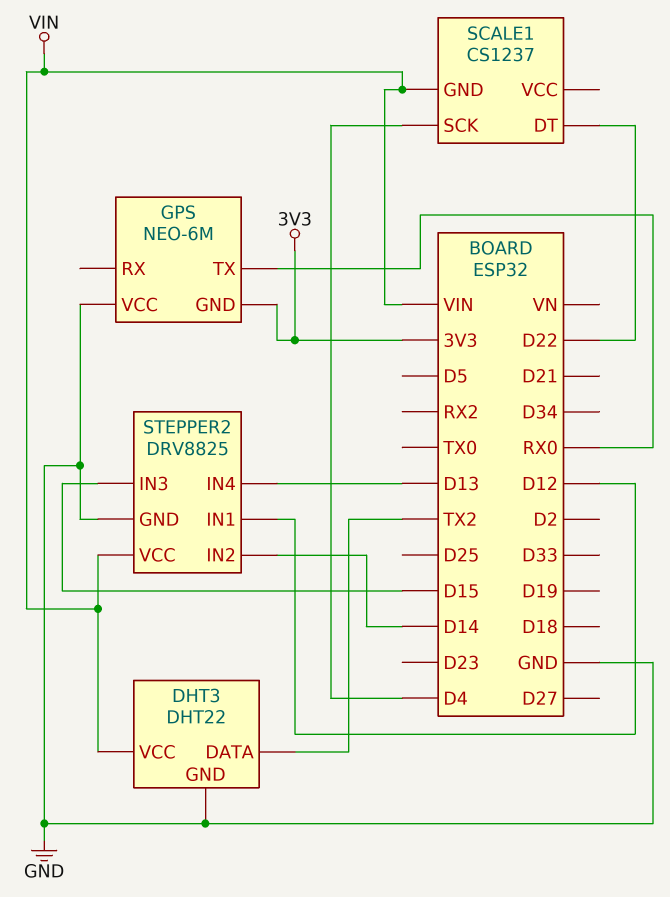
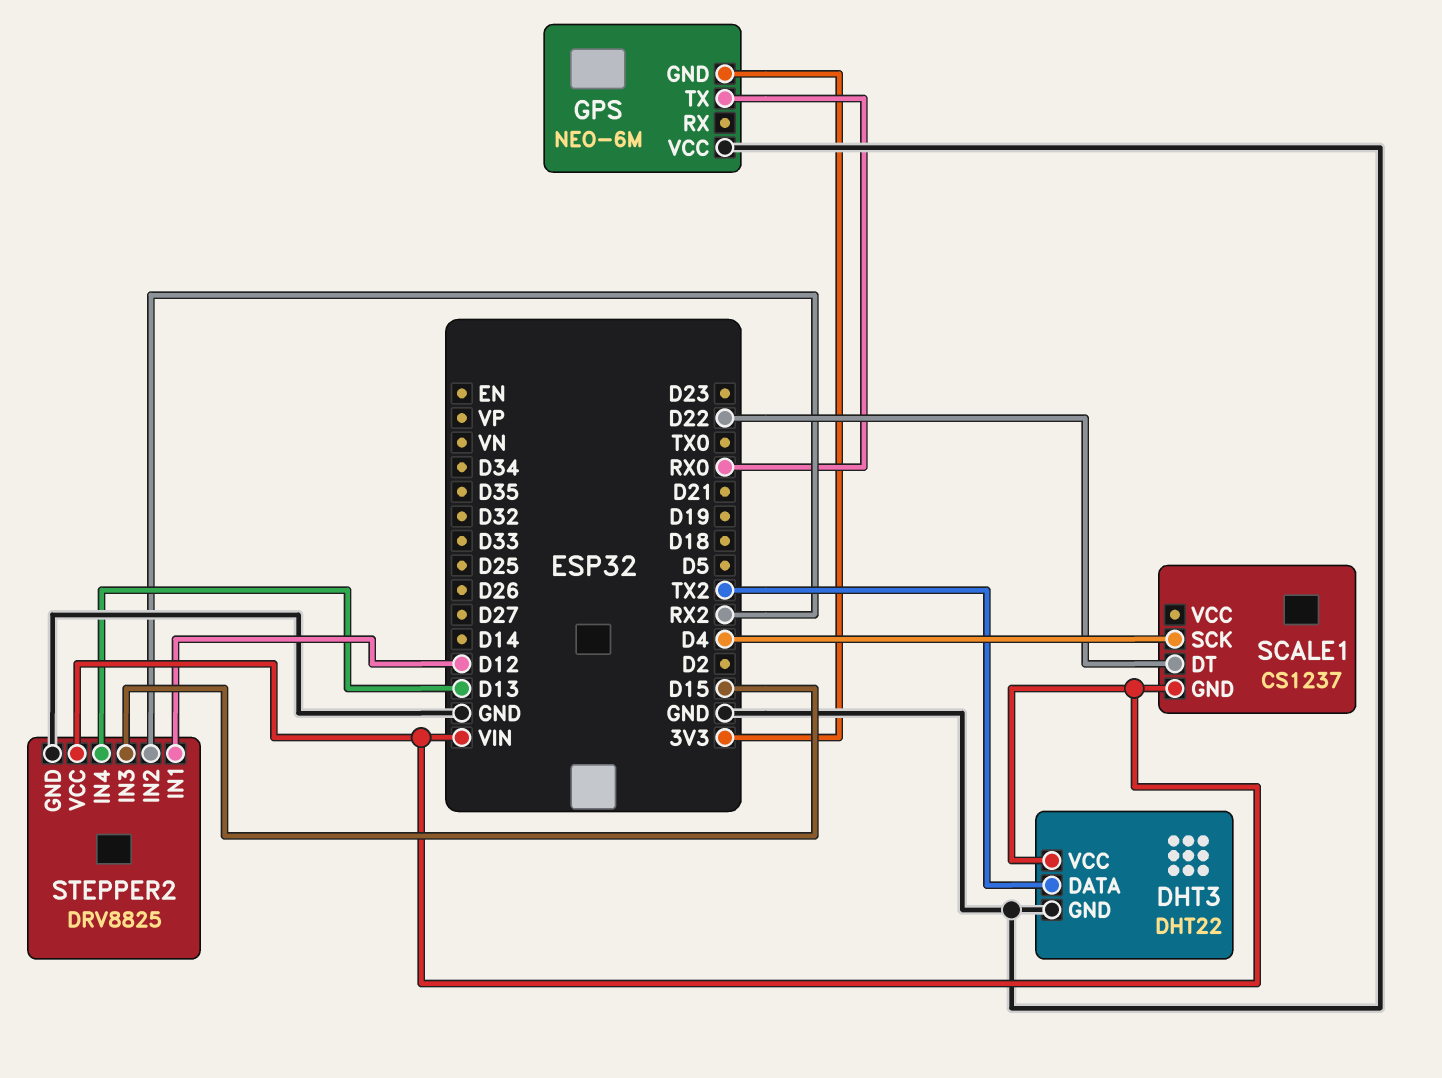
STEPPER2 pin IN2: D14 -> RX2

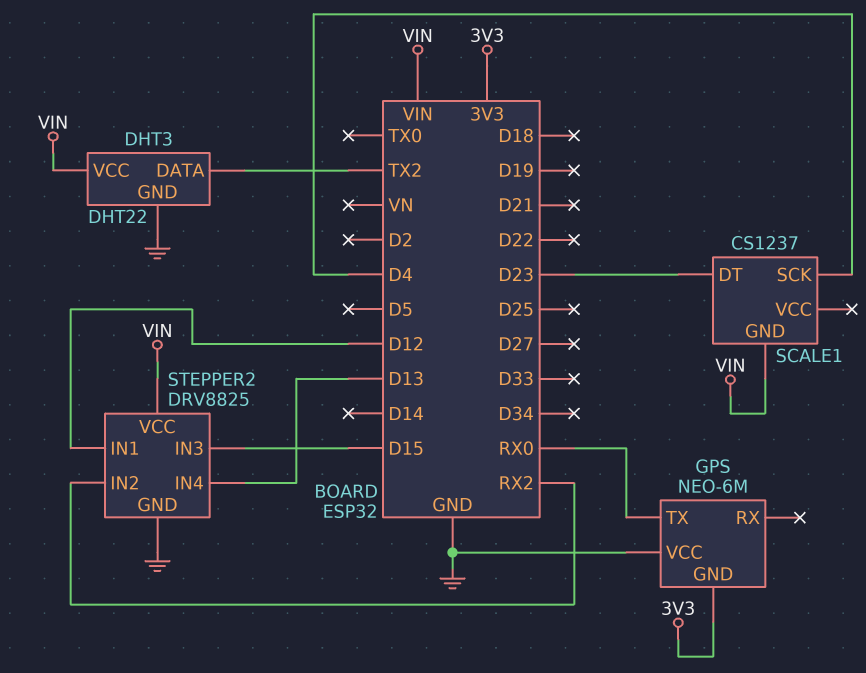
SCALE1 pin DT: D22 -> D23

